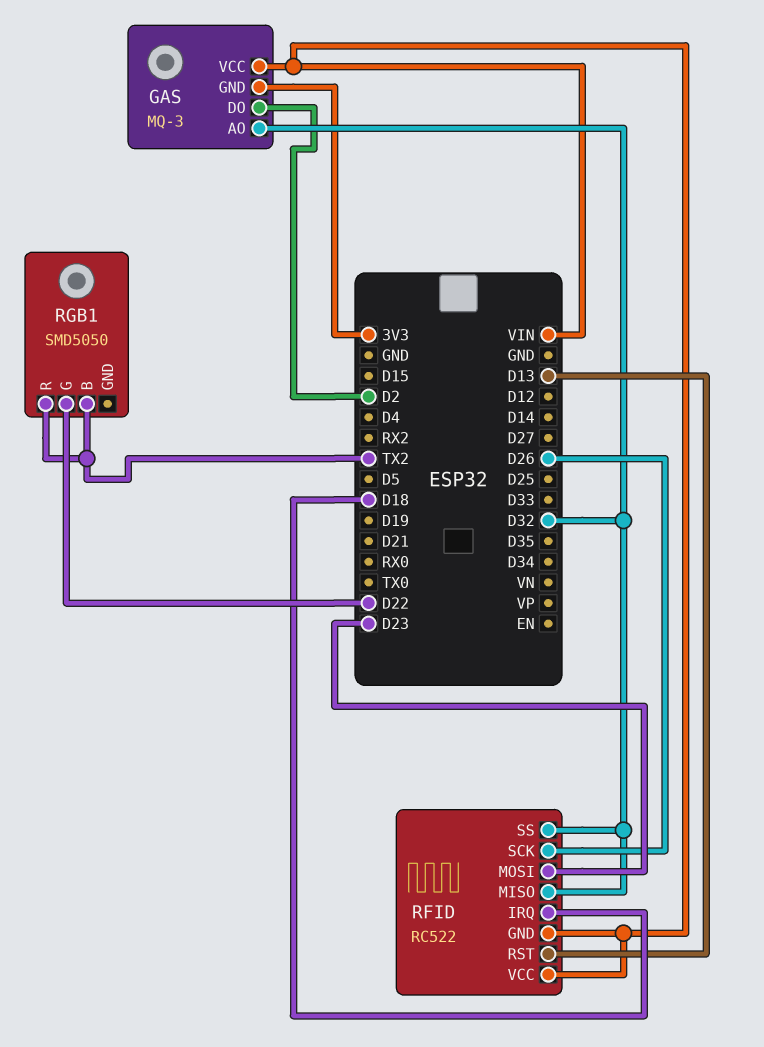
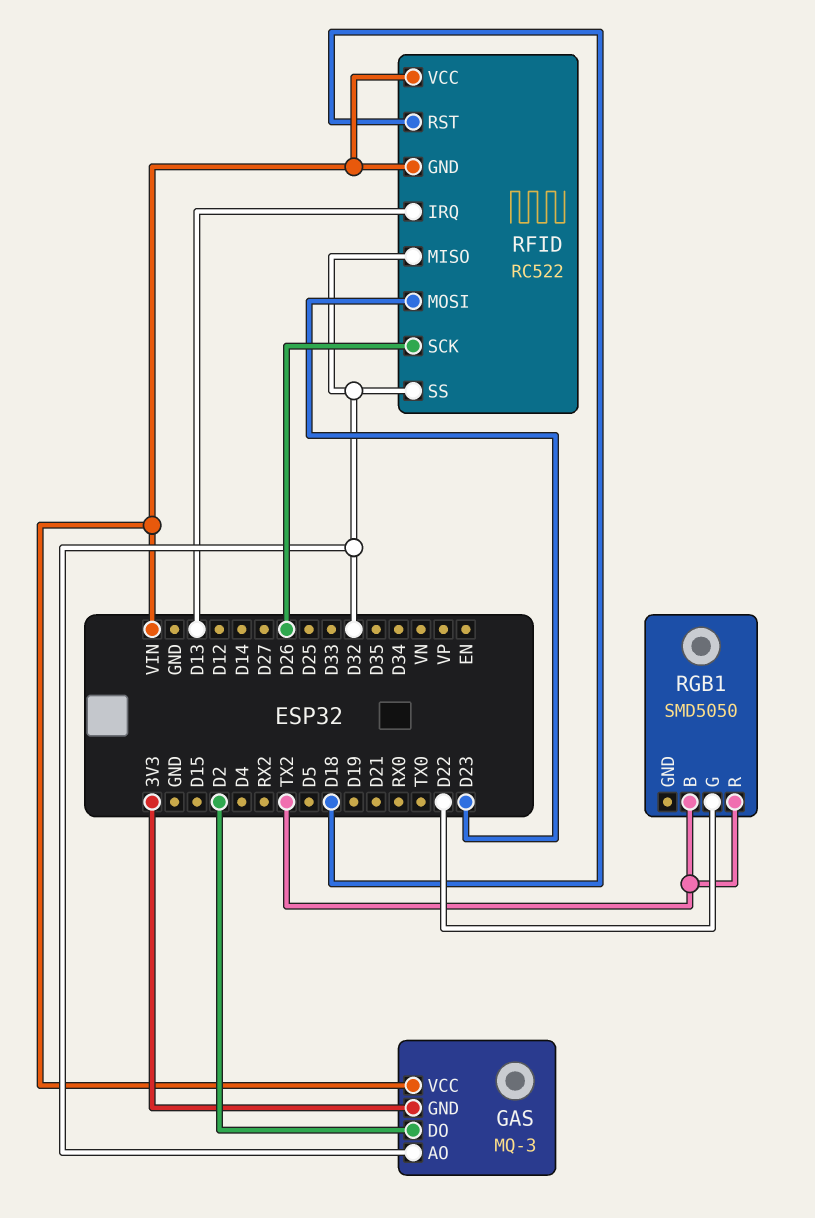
RFID pin IRQ: D18 -> D13
RFID pin RST: D13 -> D18

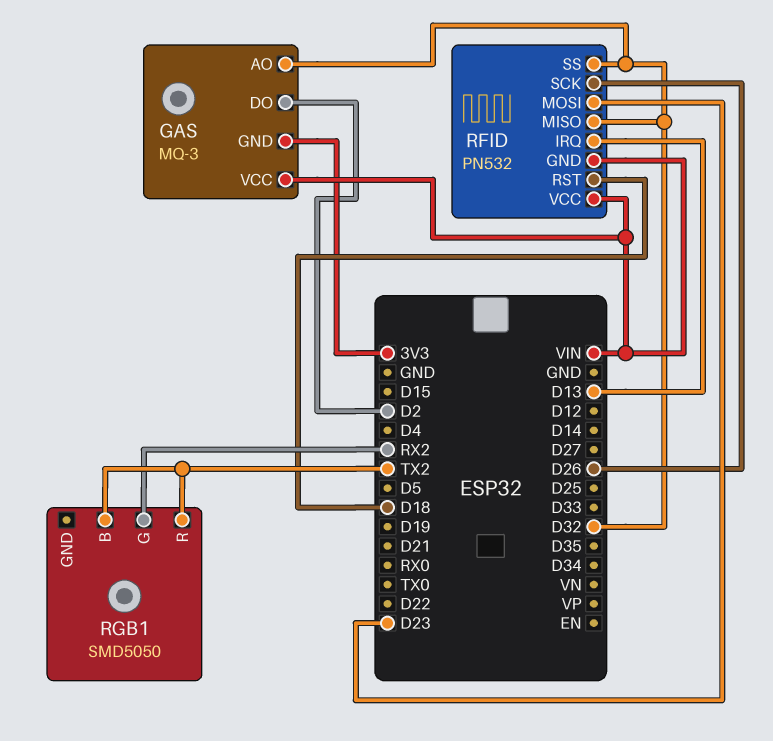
RFID: RC522 -> PN532
RGB1 pin G: D22 -> RX2

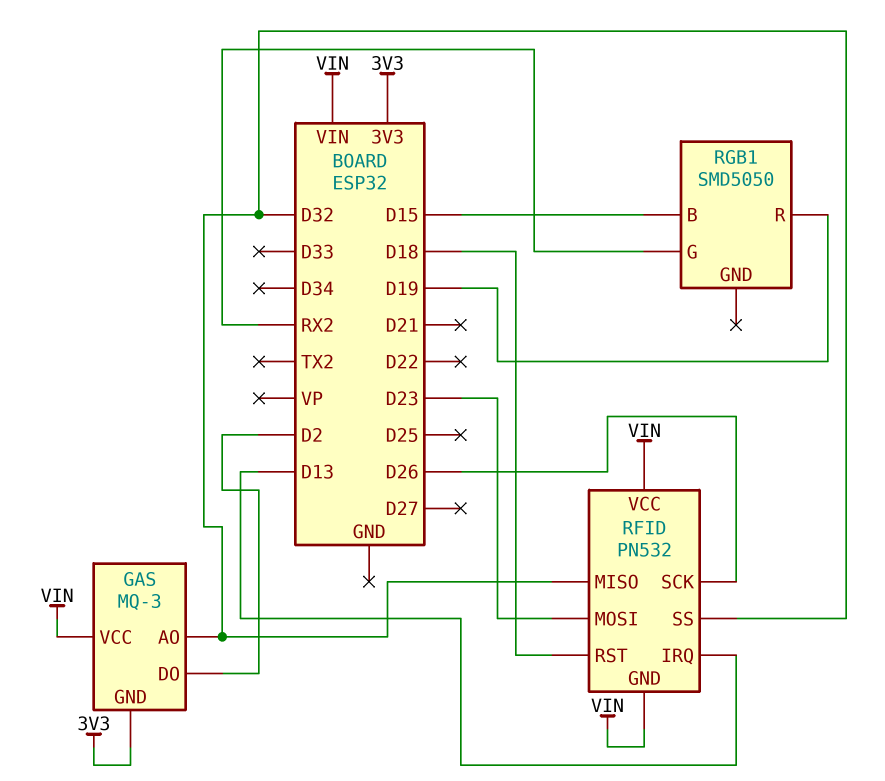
RGB1 pin B: TX2 -> D15
RGB1 pin R: TX2 -> D19

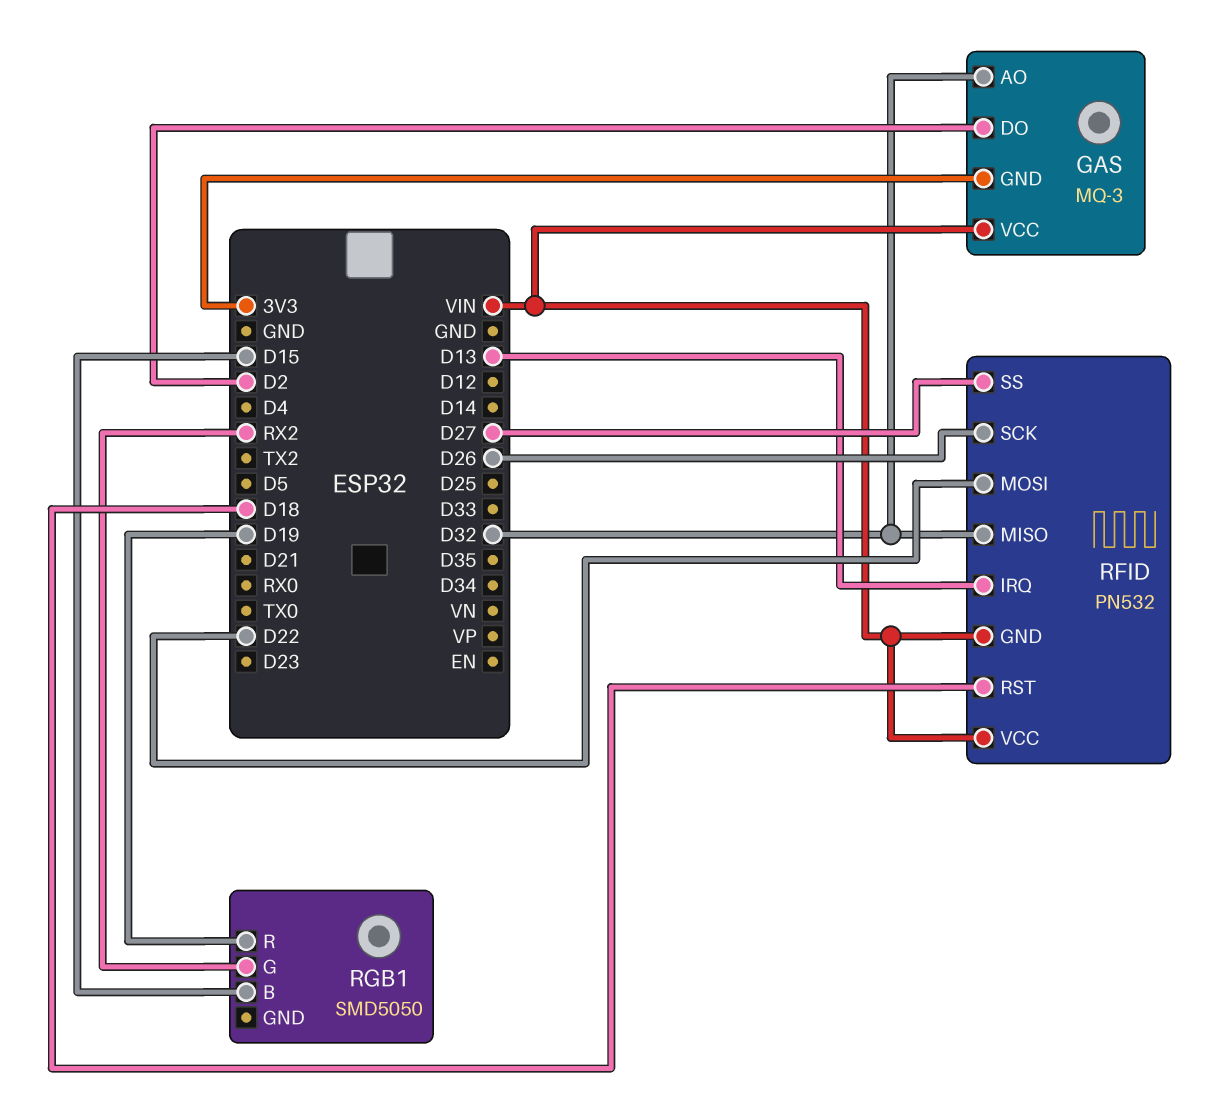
RFID pin MOSI: D23 -> D22
RFID pin SS: D32 -> D27

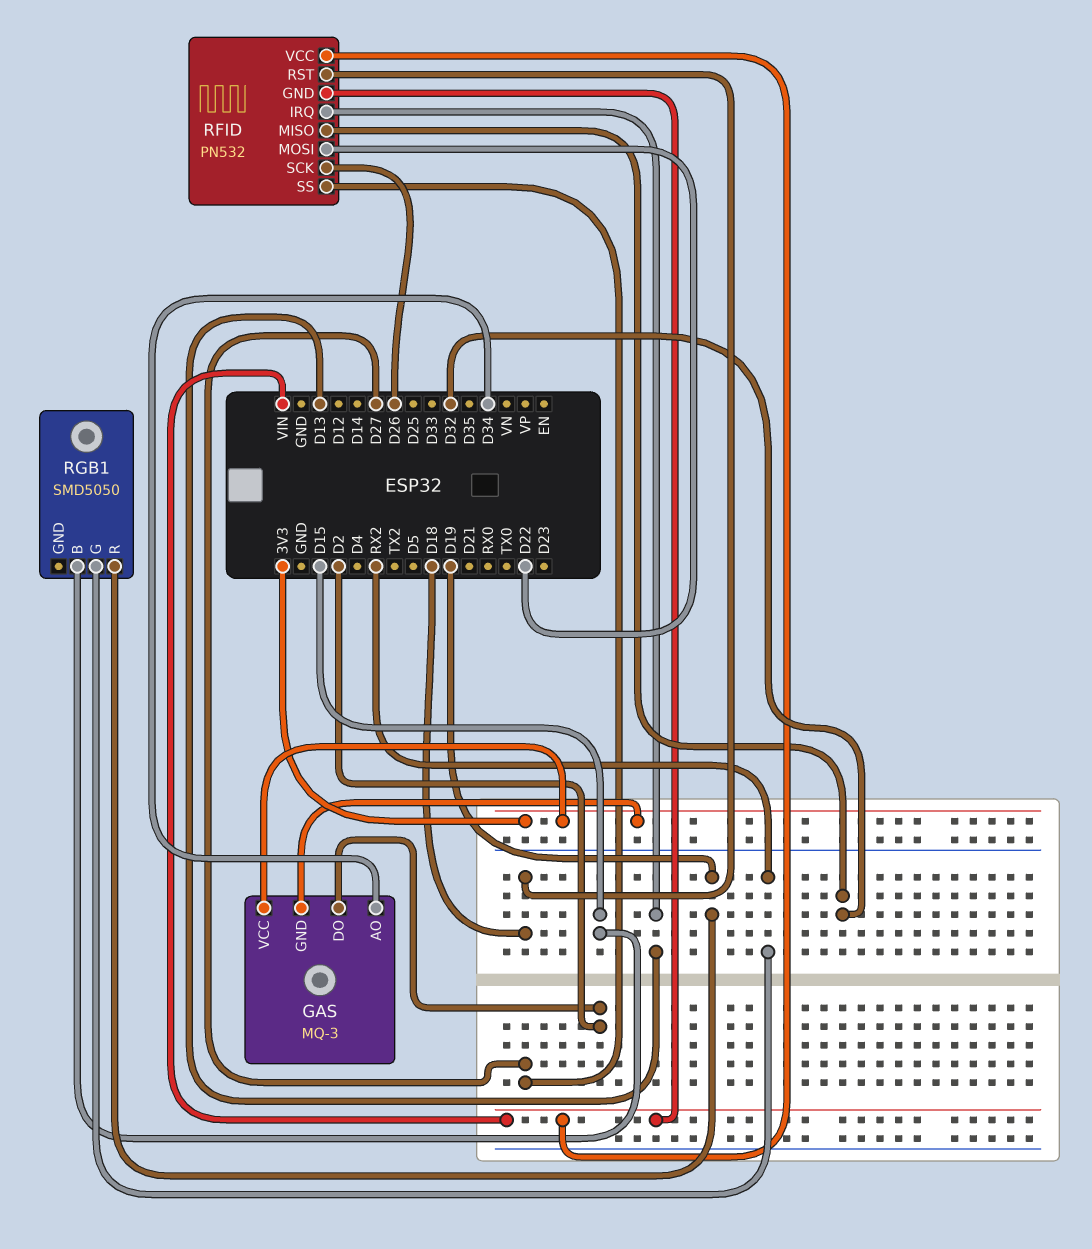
GAS pin AO: D32 -> D34
GAS pin VCC: VIN -> 3V3

